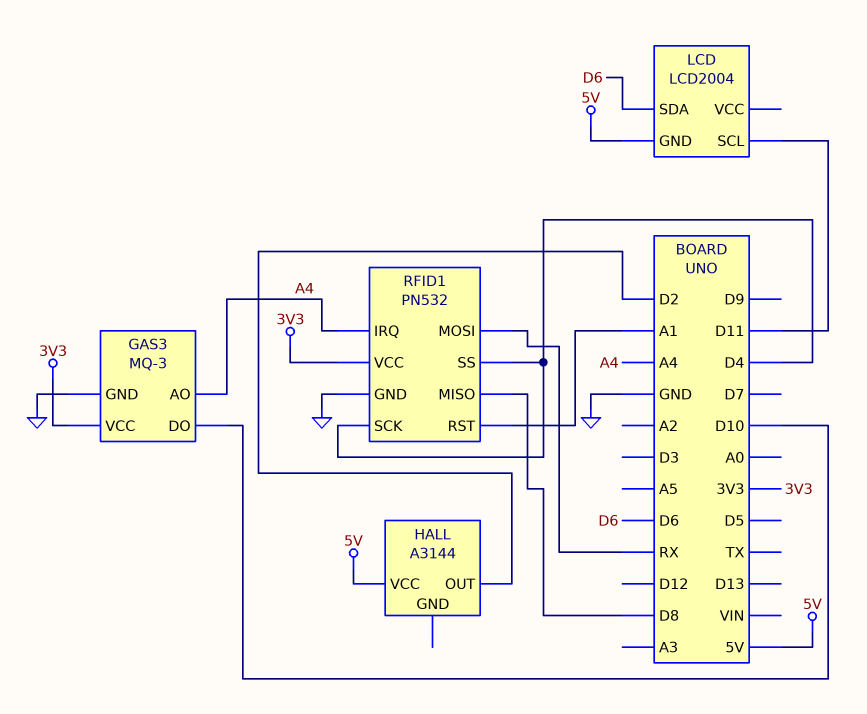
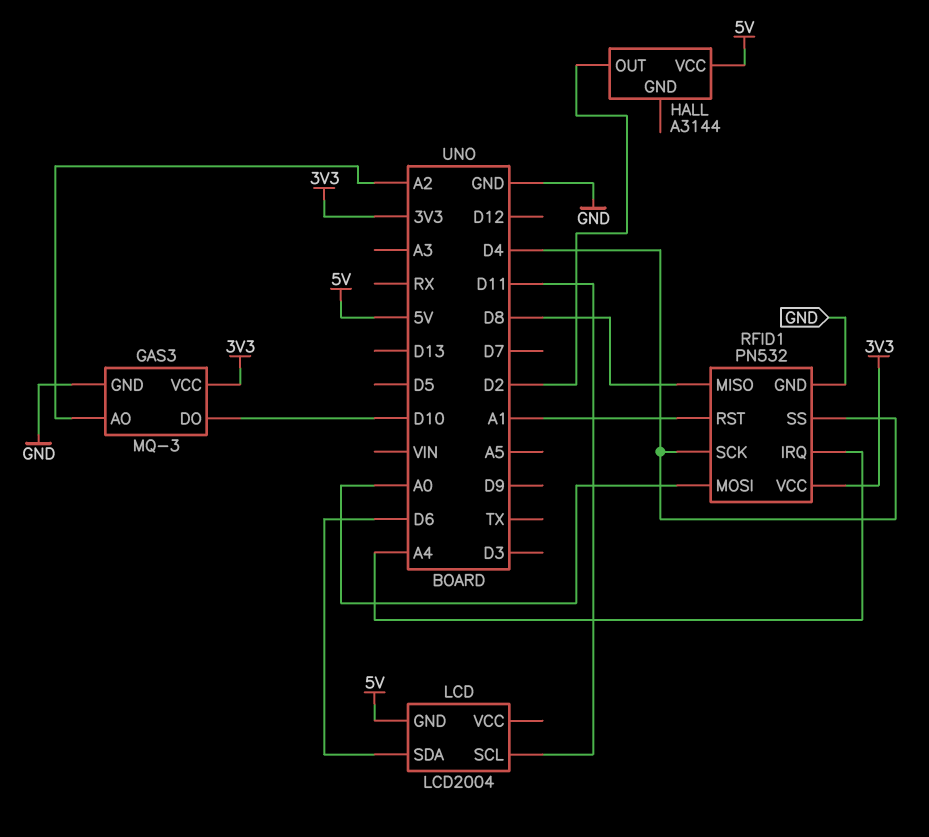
GAS3 pin AO: A4 -> A2
RFID1 pin MOSI: RX -> A0

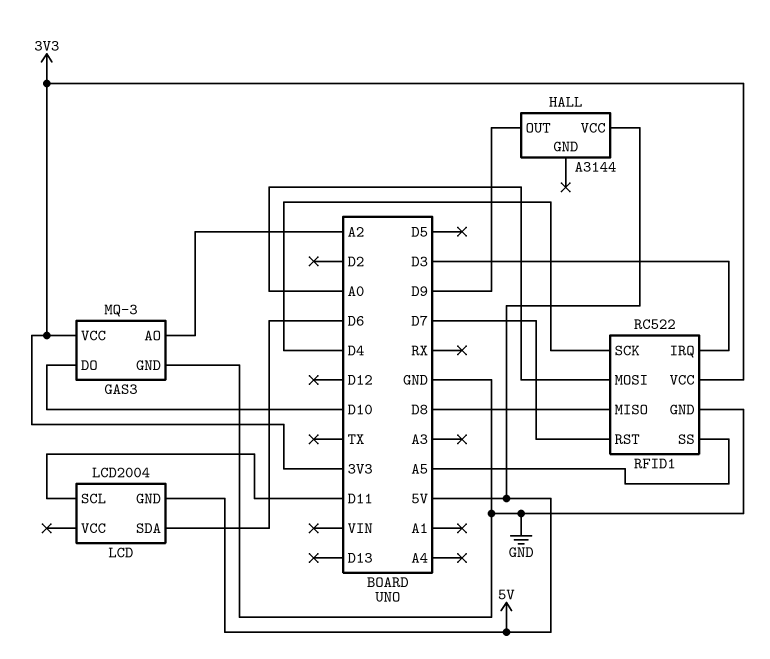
HALL pin OUT: D2 -> D9
RFID1: PN532 -> RC522
RFID1 pin IRQ: A4 -> D3
RFID1 pin RST: A1 -> D7
RFID1 pin SS: D4 -> A5

